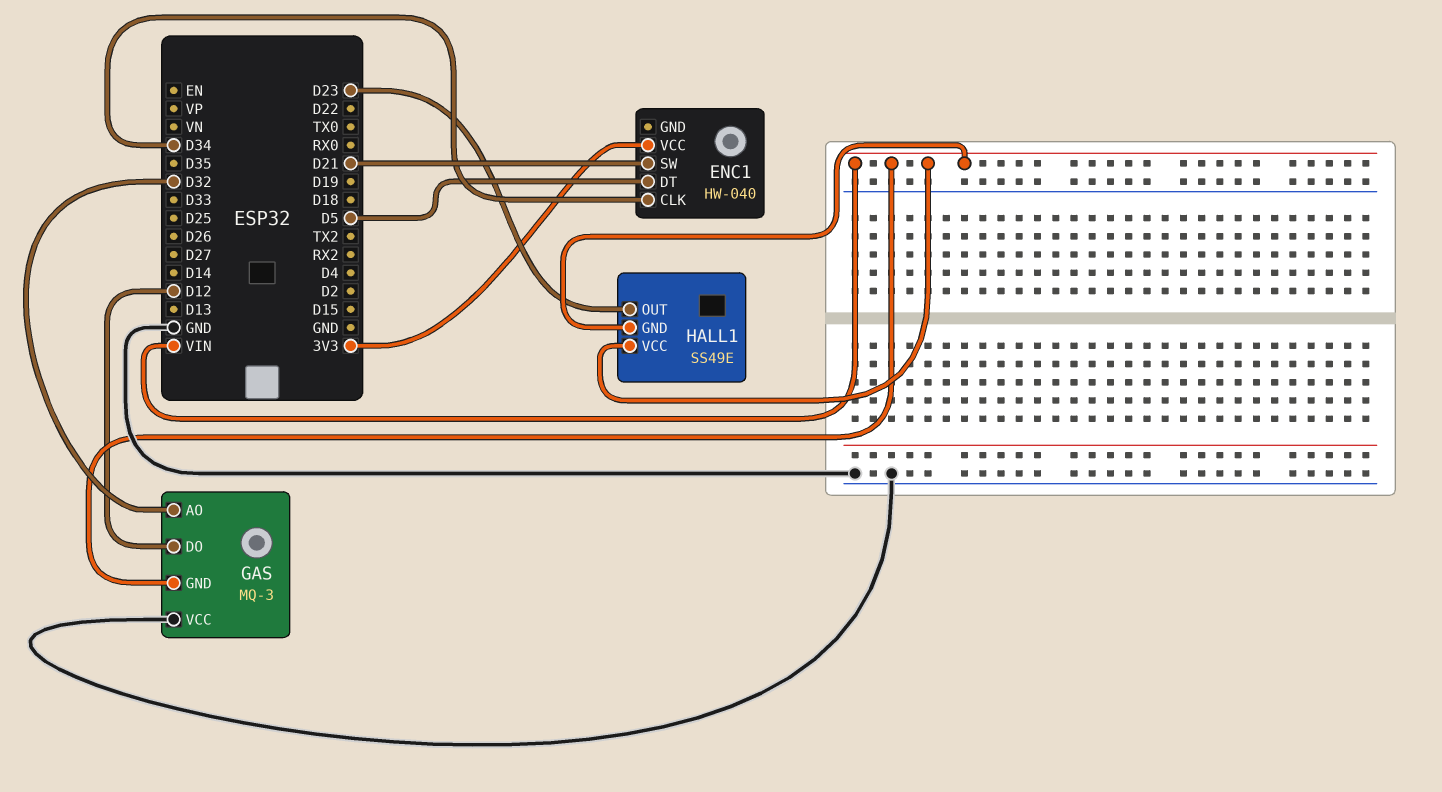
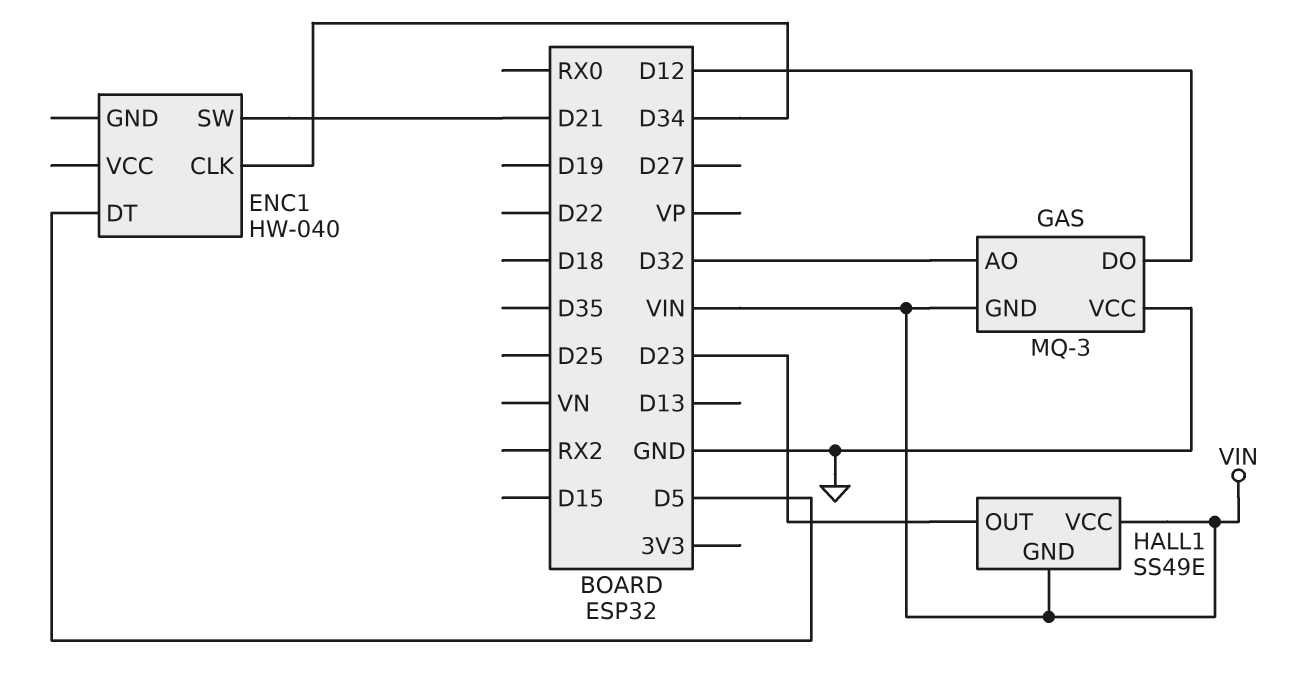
ENC1 pin VCC: 3V3 -> none

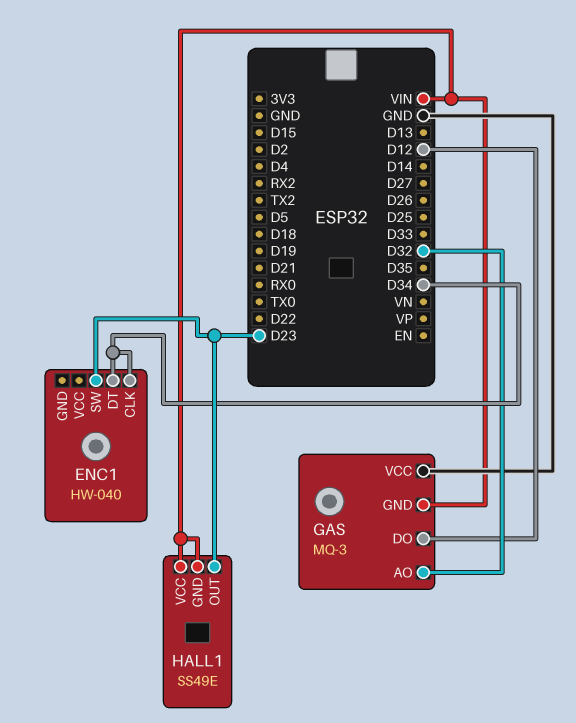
ENC1 pin DT: D5 -> D34
ENC1 pin SW: D21 -> D23

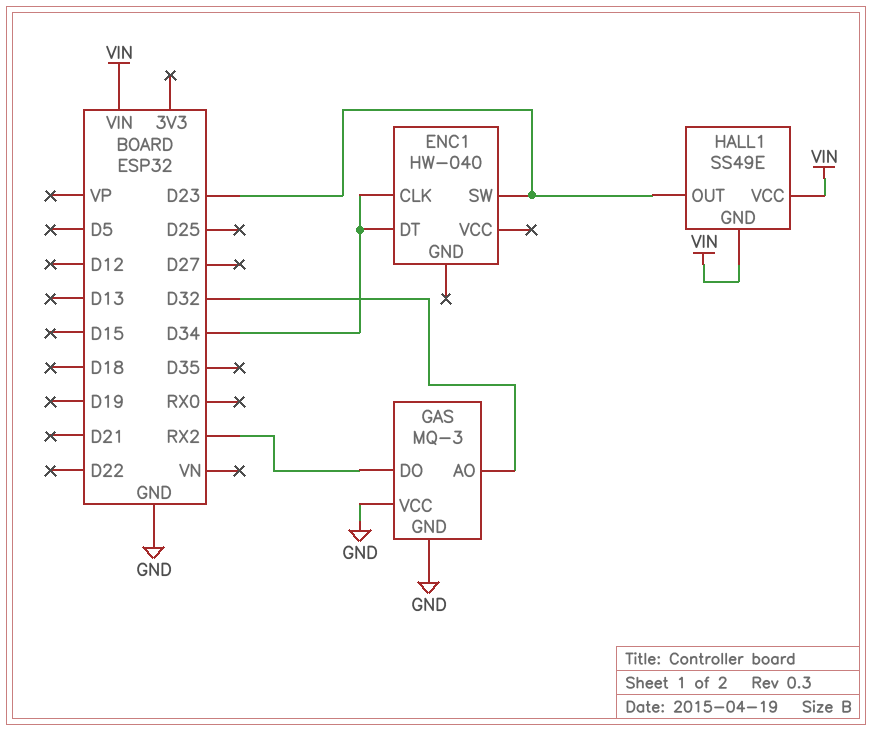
GAS pin DO: D12 -> RX2
GAS pin GND: VIN -> GND

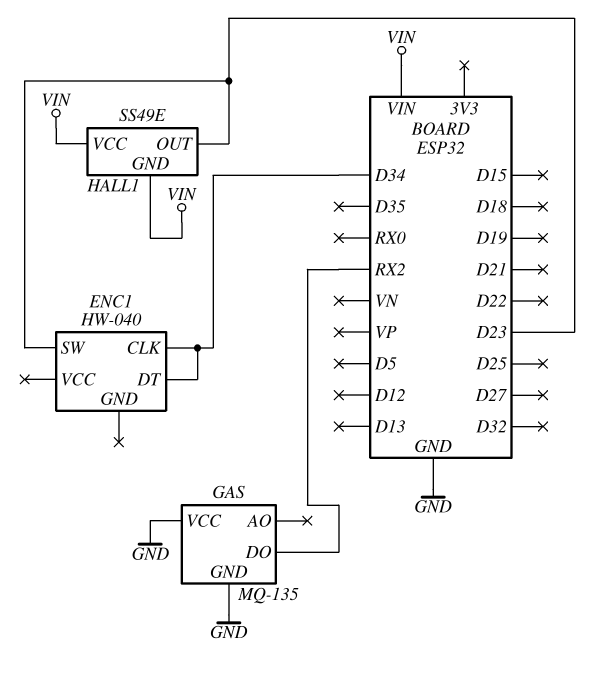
GAS: MQ-3 -> MQ-135
GAS pin AO: D32 -> none

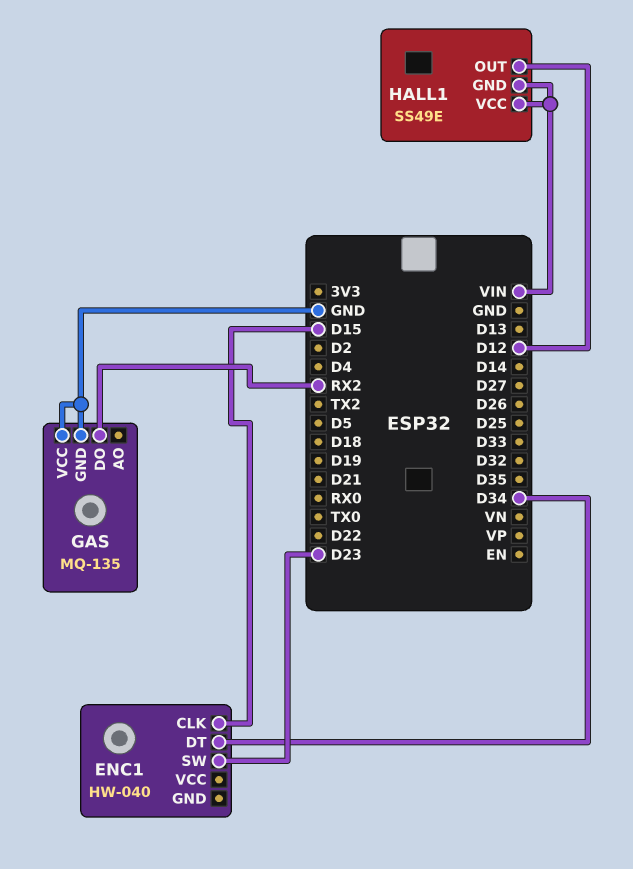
ENC1 pin CLK: D34 -> D15
HALL1 pin OUT: D23 -> D12

